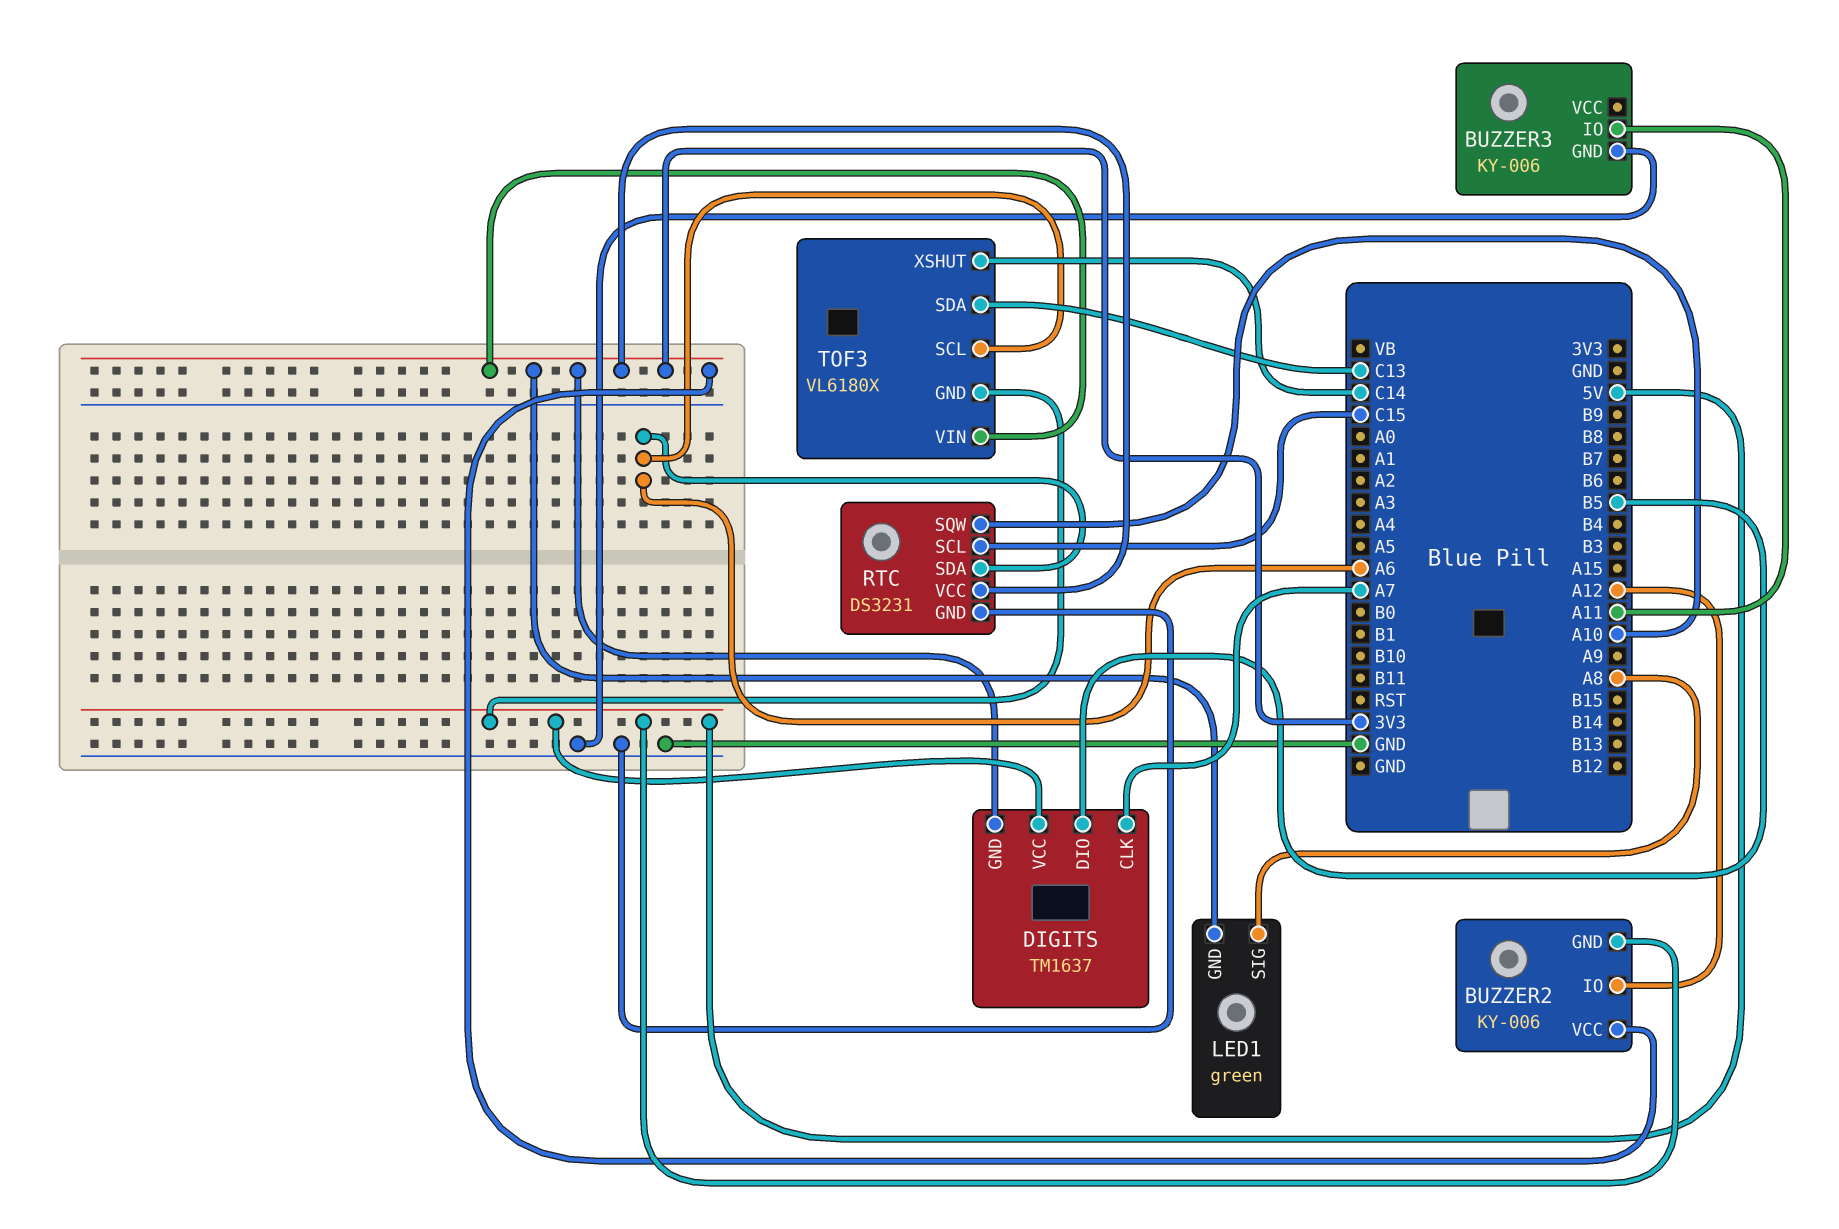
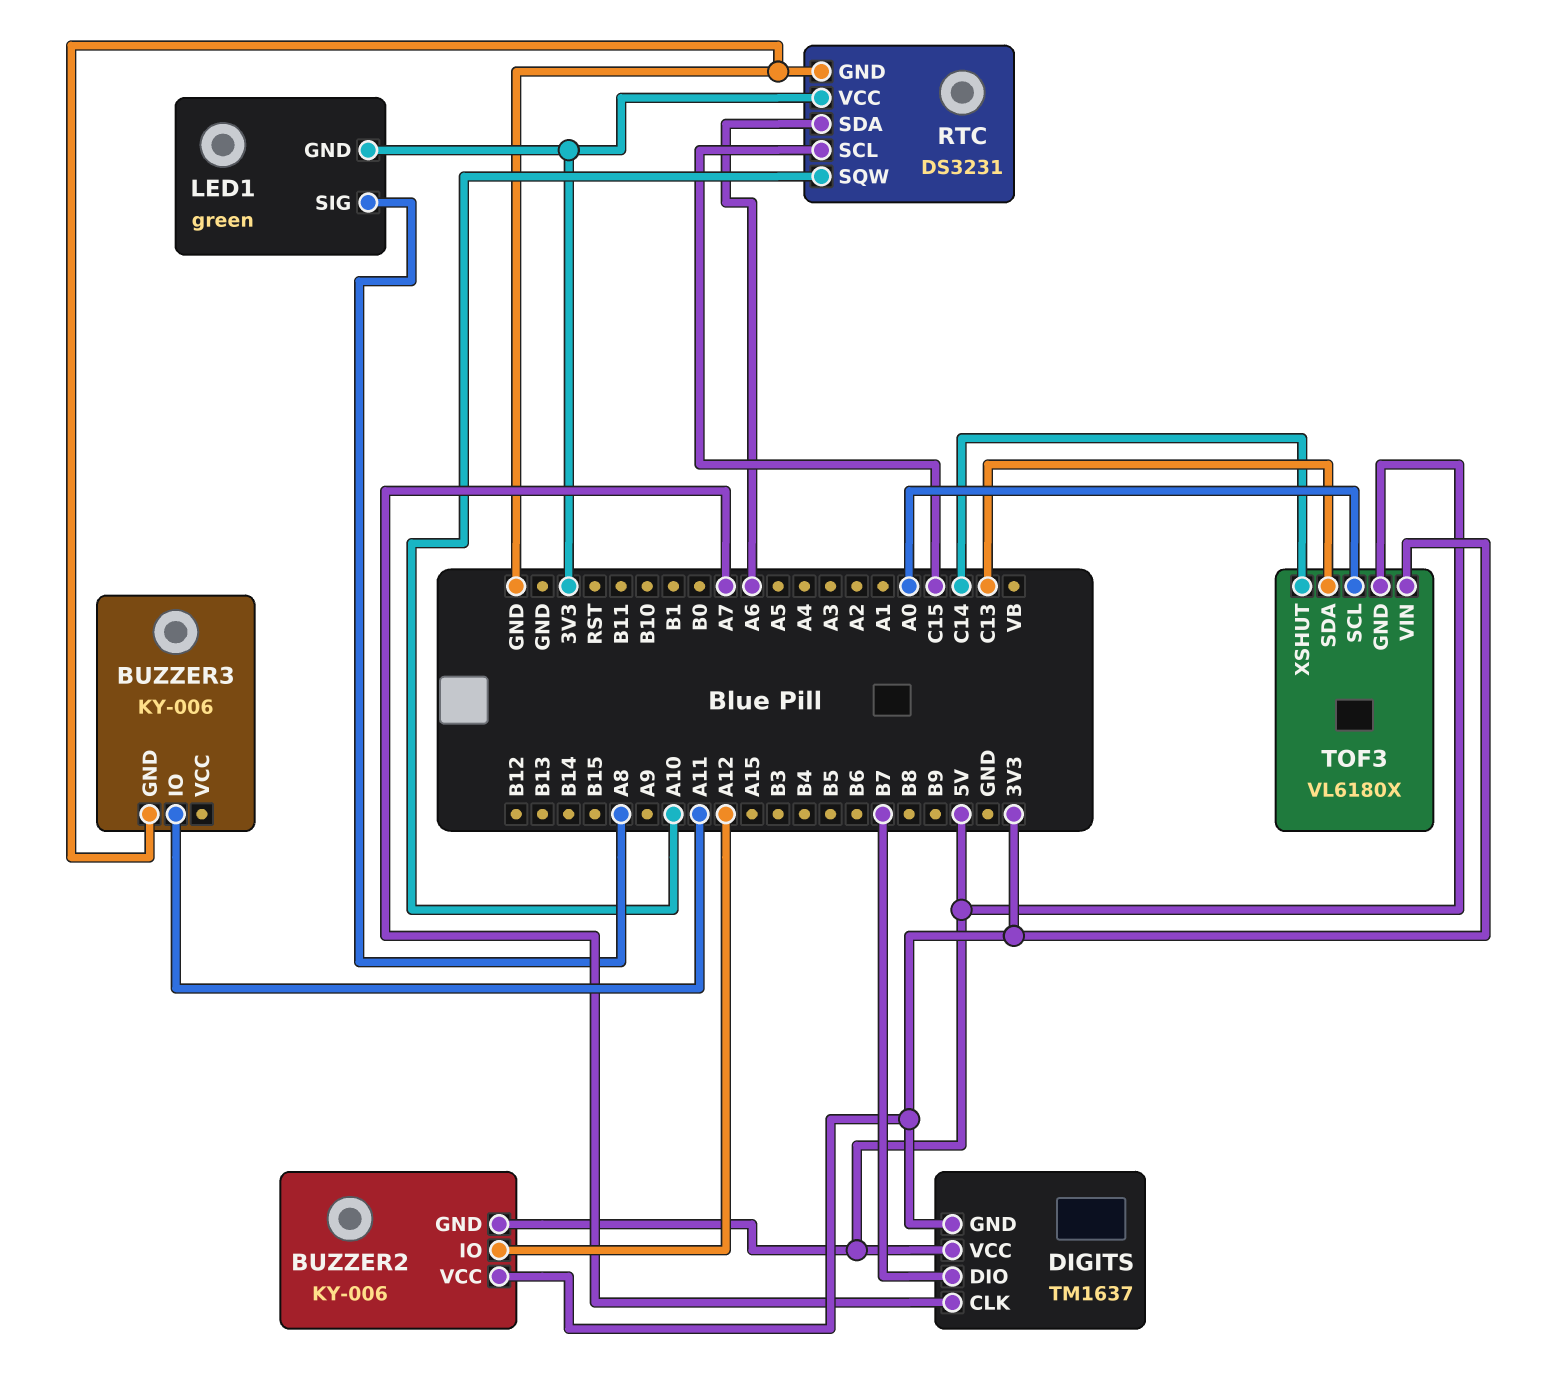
DIGITS pin DIO: B5 -> B7
TOF3 pin SCL: A6 -> A0

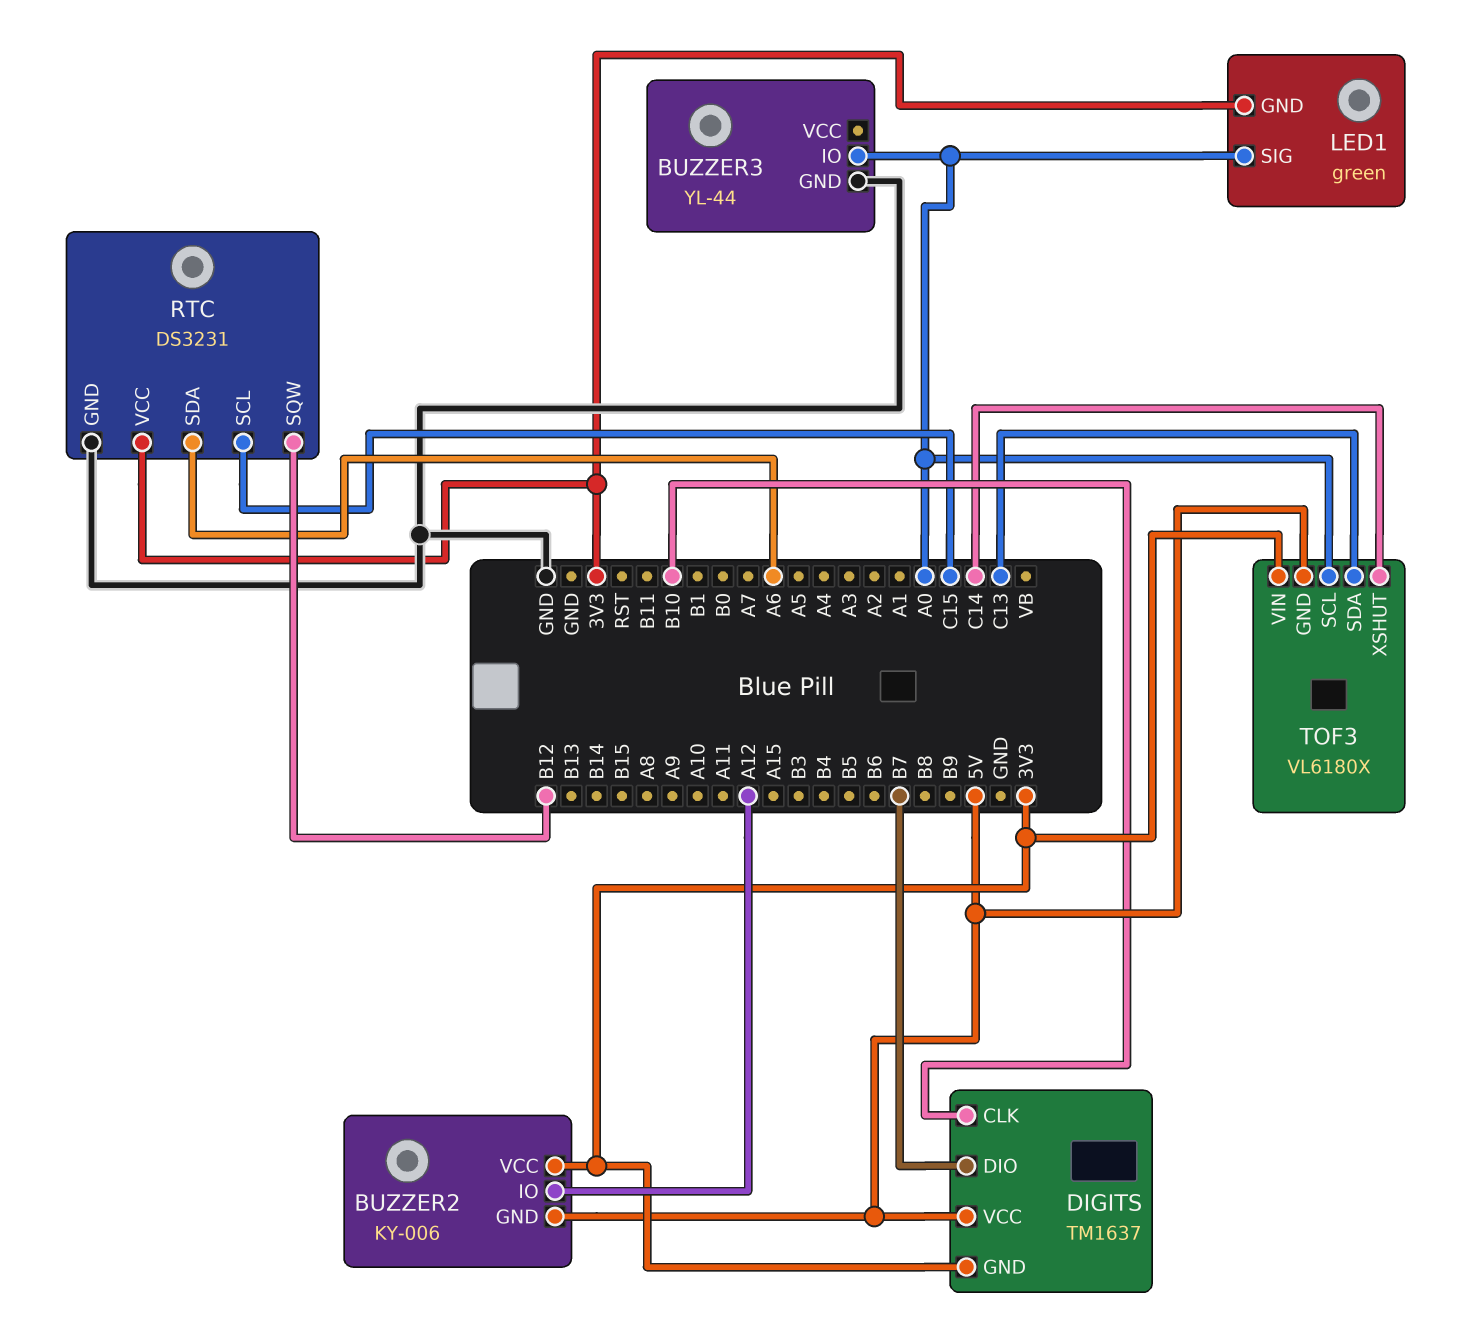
BUZZER3: KY-006 -> YL-44
BUZZER3 pin IO: A11 -> A0
DIGITS pin CLK: A7 -> B10
LED1 pin SIG: A8 -> A0
RTC pin SQW: A10 -> B12

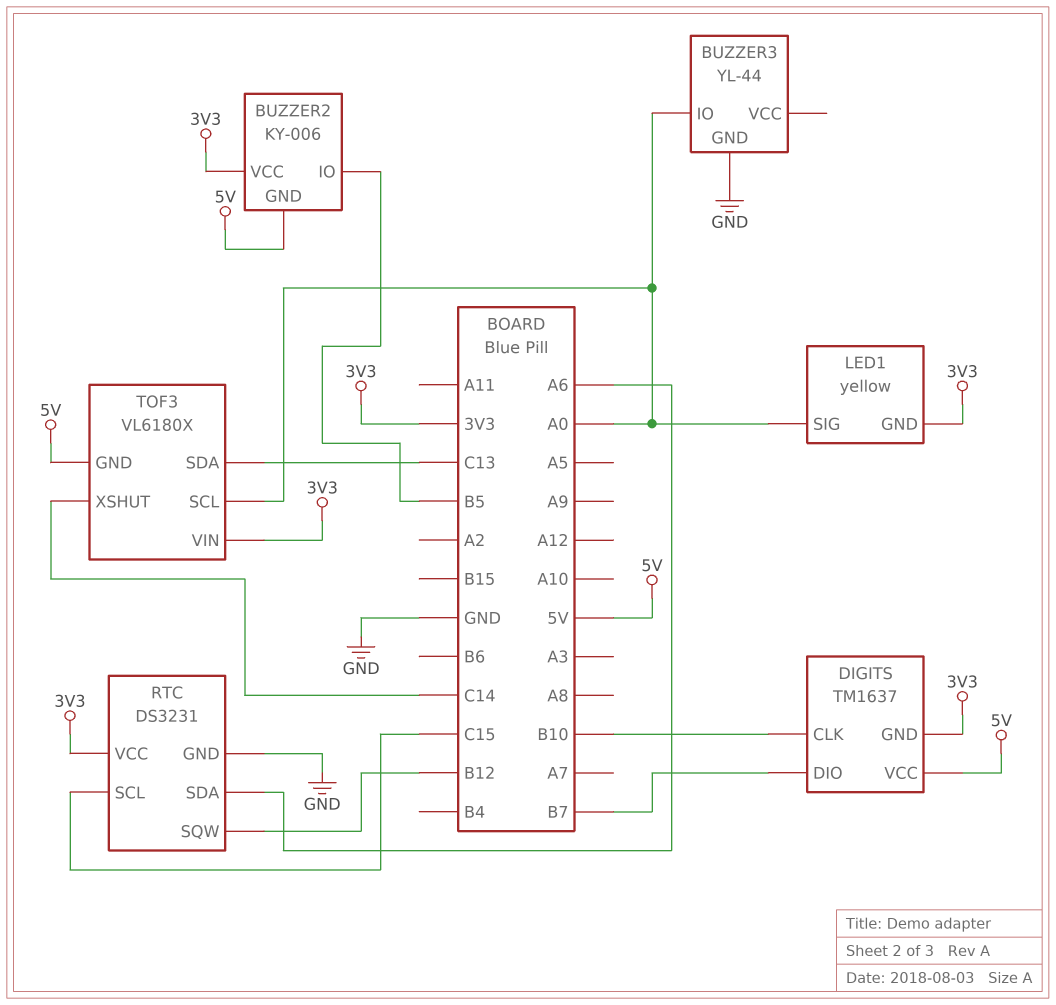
BUZZER2 pin IO: A12 -> B5
LED1: green -> yellow

